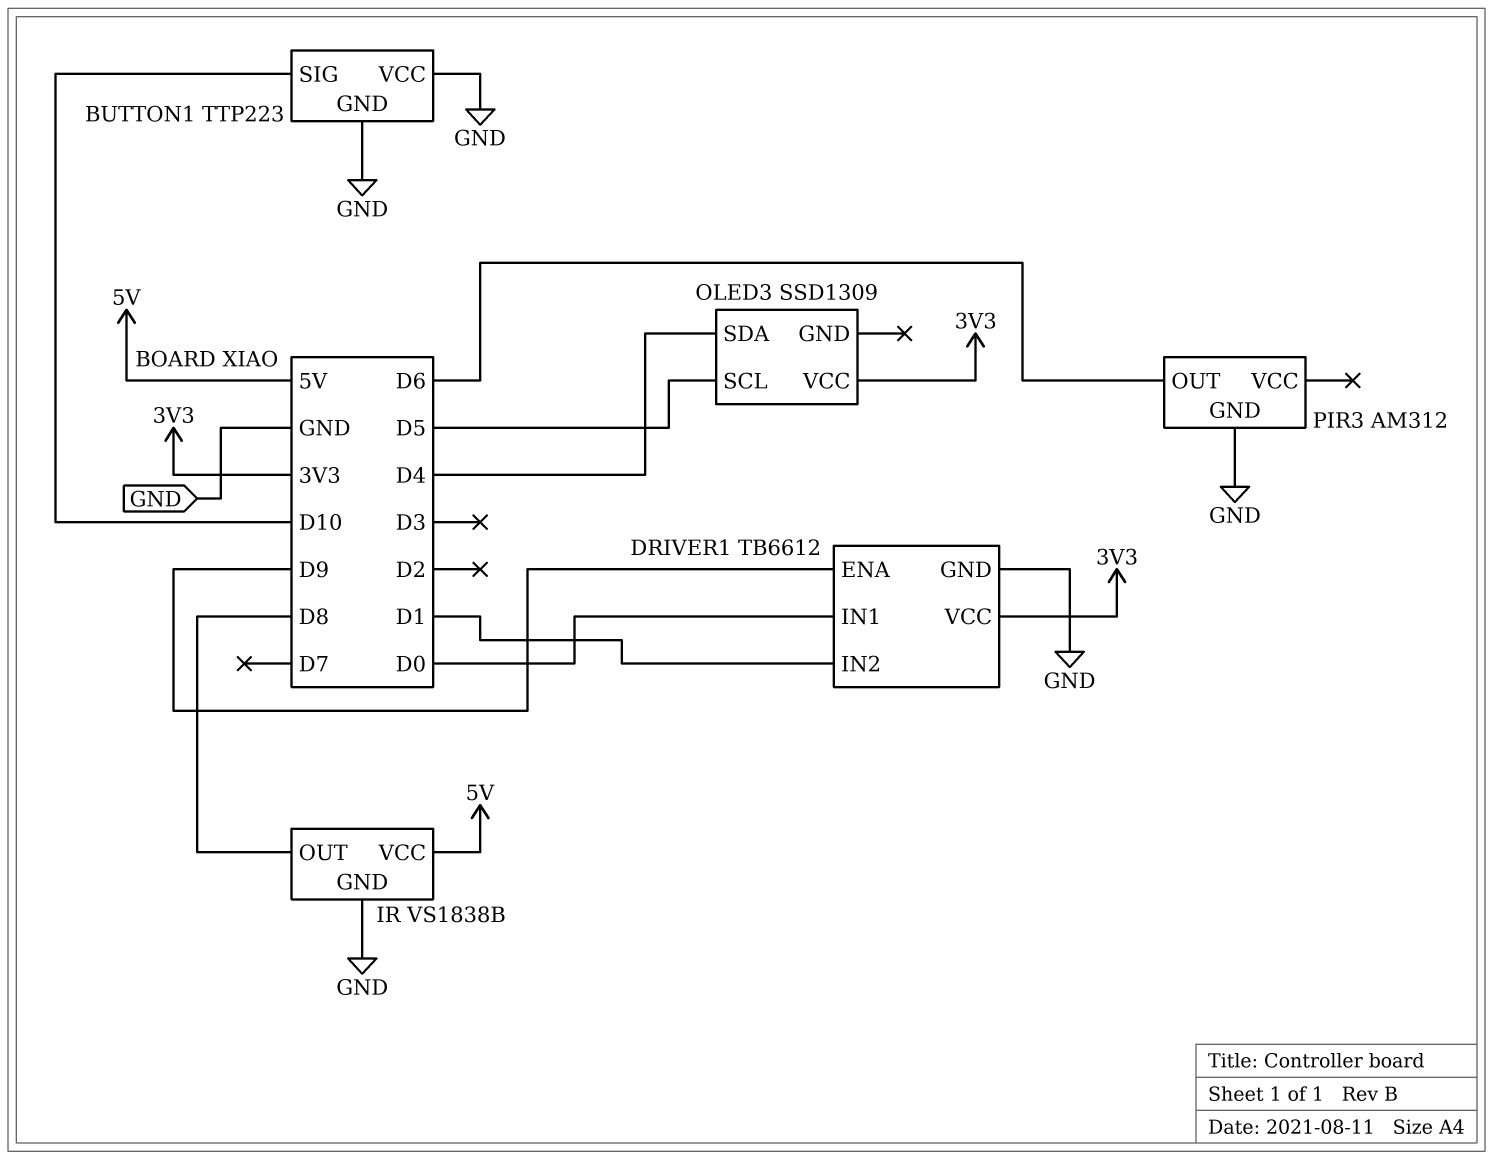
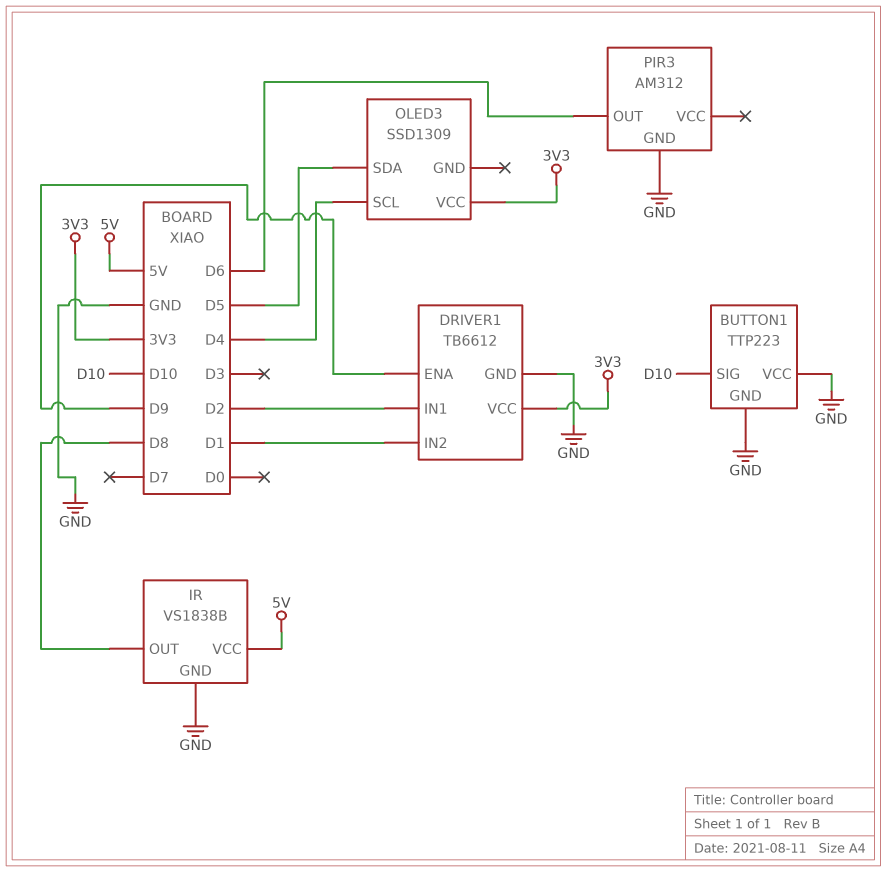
DRIVER1 pin IN1: D0 -> D2
OLED3 pin SCL: D5 -> D4
OLED3 pin SDA: D4 -> D5

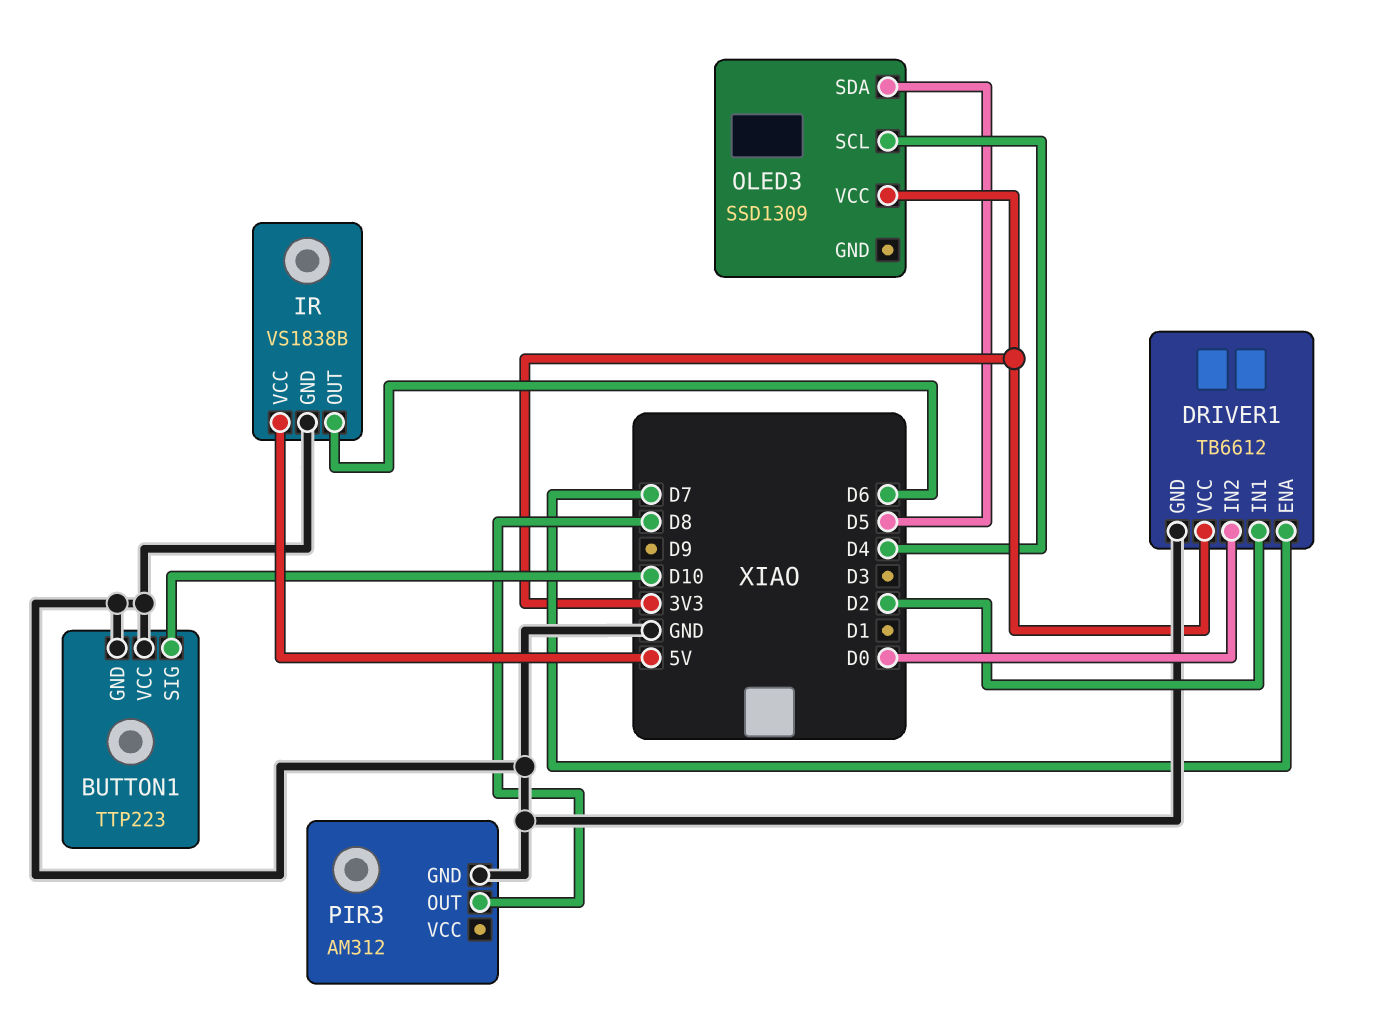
DRIVER1 pin ENA: D9 -> D7
DRIVER1 pin IN2: D1 -> D0
IR pin OUT: D8 -> D6
PIR3 pin OUT: D6 -> D8

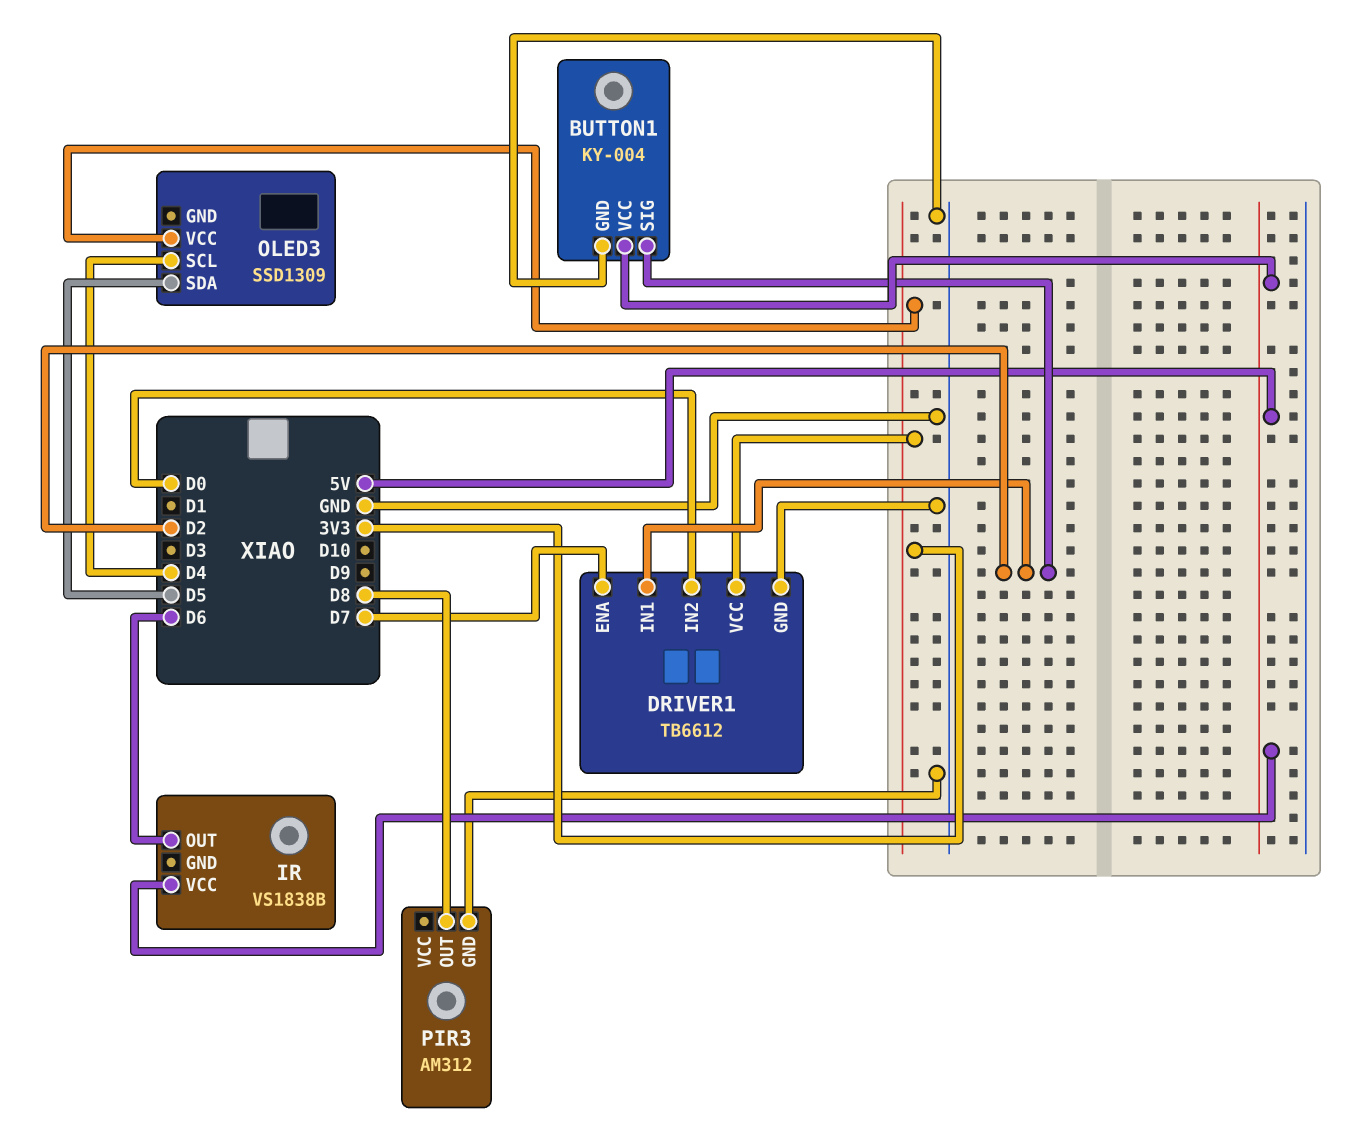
BUTTON1: TTP223 -> KY-004
BUTTON1 pin SIG: D10 -> D2
BUTTON1 pin VCC: GND -> 5V
IR pin GND: GND -> none

